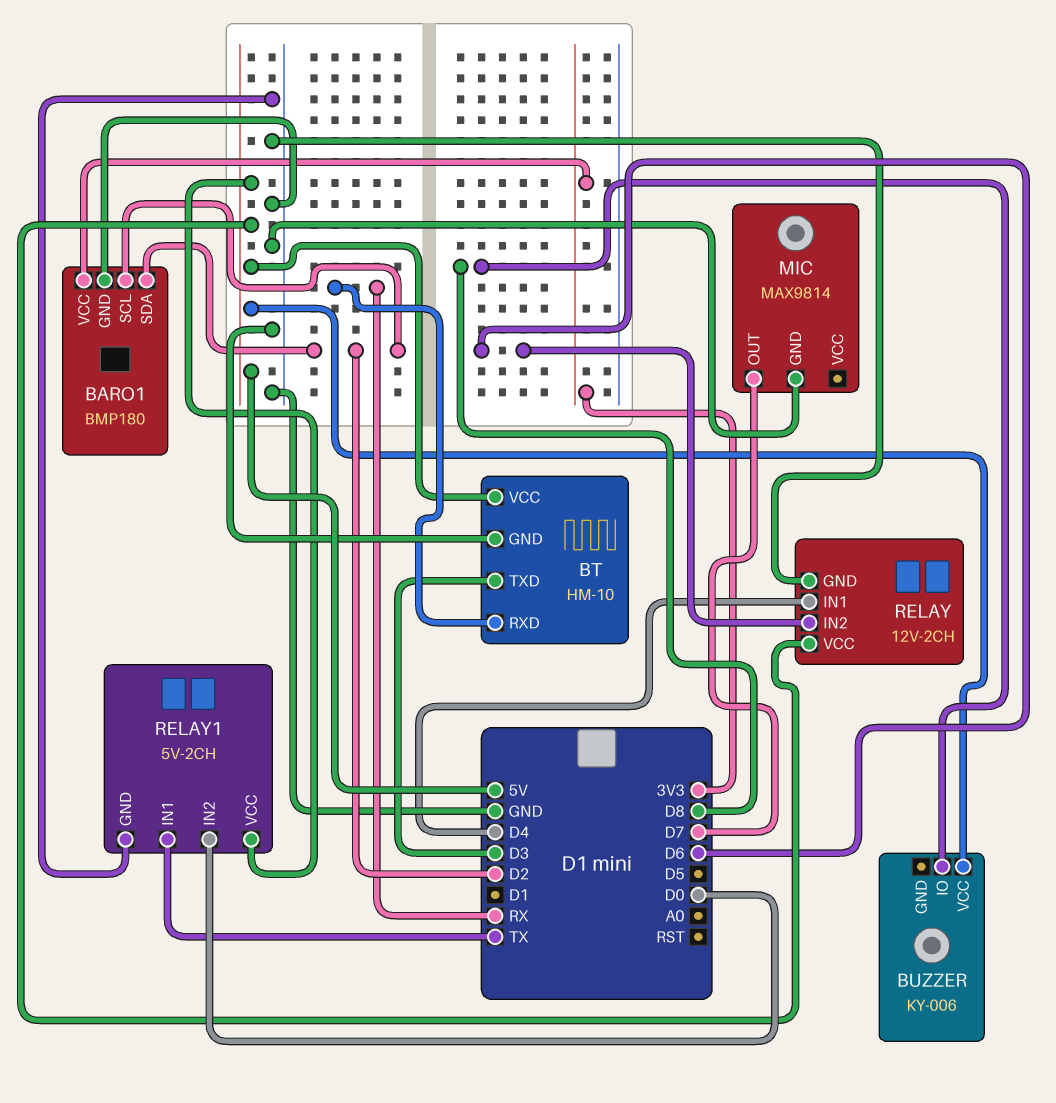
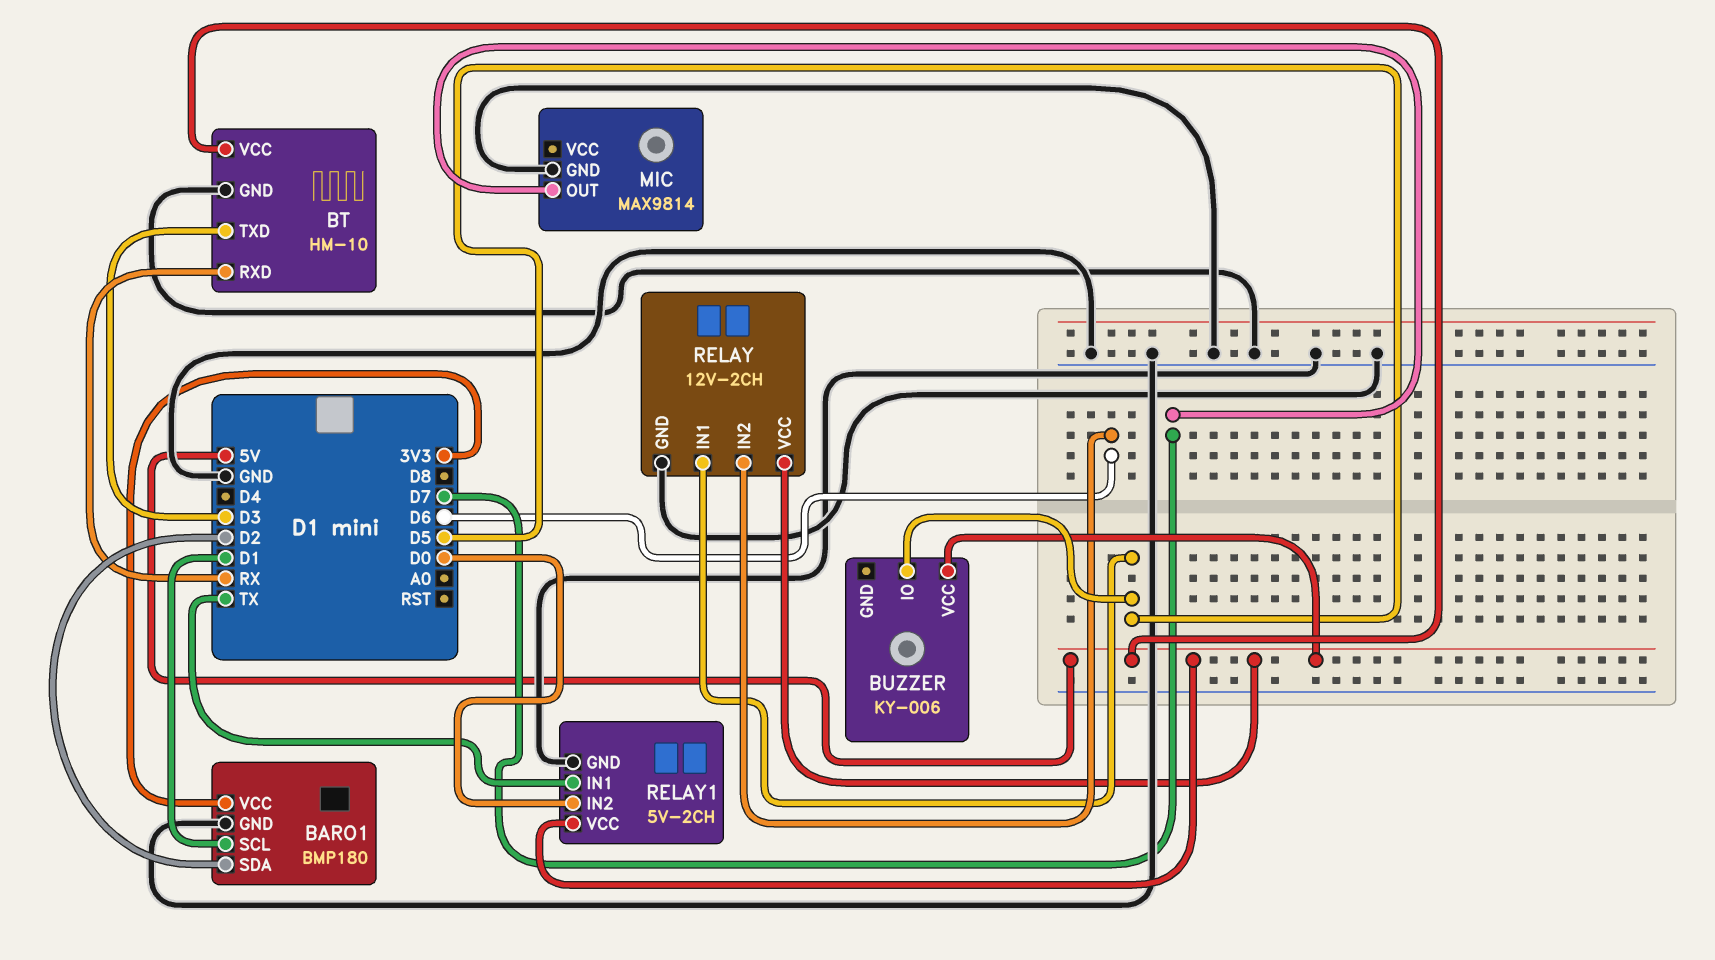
BARO1 pin SCL: D2 -> D1
BUZZER pin IO: D8 -> D5
RELAY pin IN1: D4 -> D5

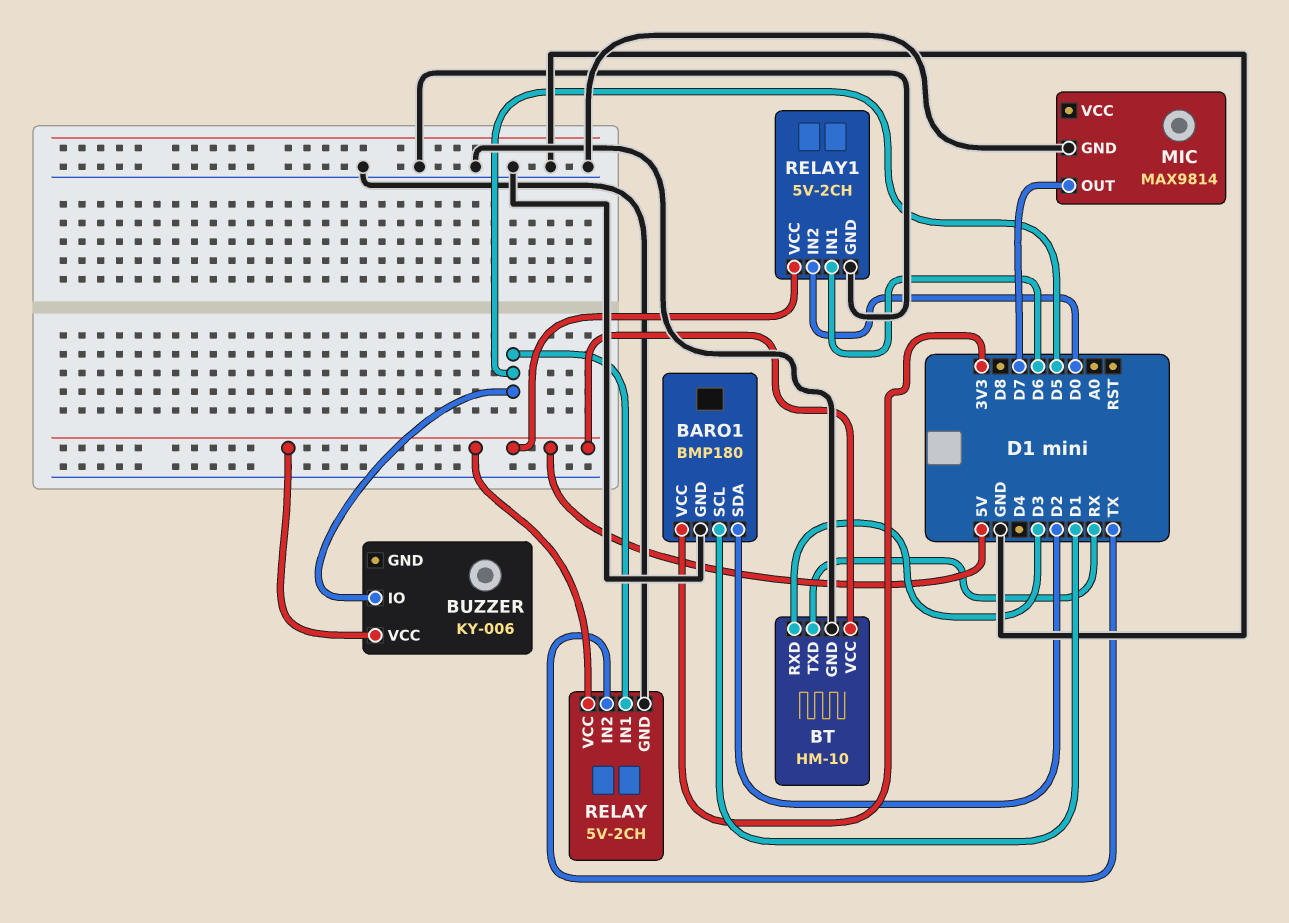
BT pin RXD: RX -> D3
BT pin TXD: D3 -> RX
RELAY: 12V-2CH -> 5V-2CH
RELAY pin IN2: D6 -> TX
RELAY1 pin IN1: TX -> D6

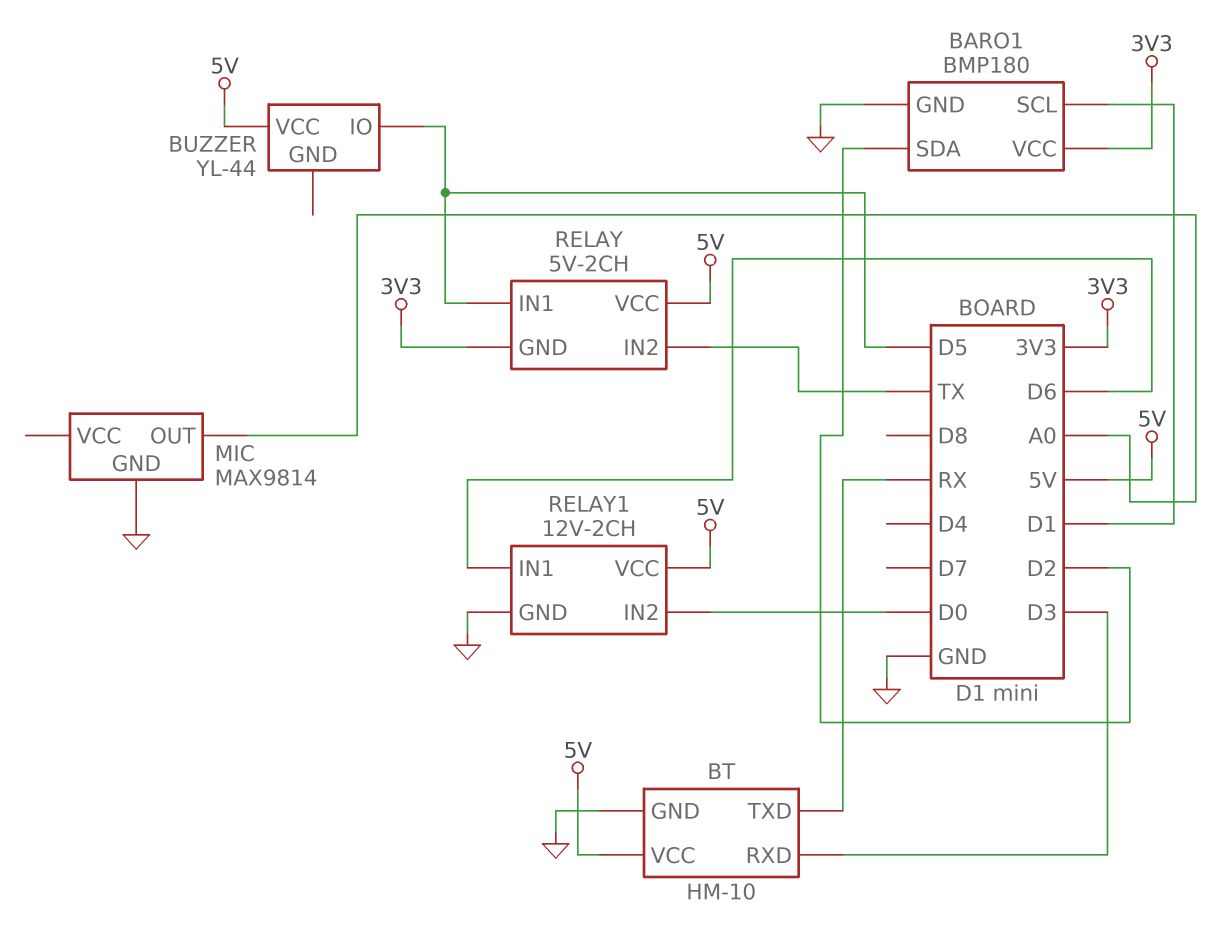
BUZZER: KY-006 -> YL-44
MIC pin OUT: D7 -> A0
RELAY pin GND: GND -> 3V3
RELAY1: 5V-2CH -> 12V-2CH

